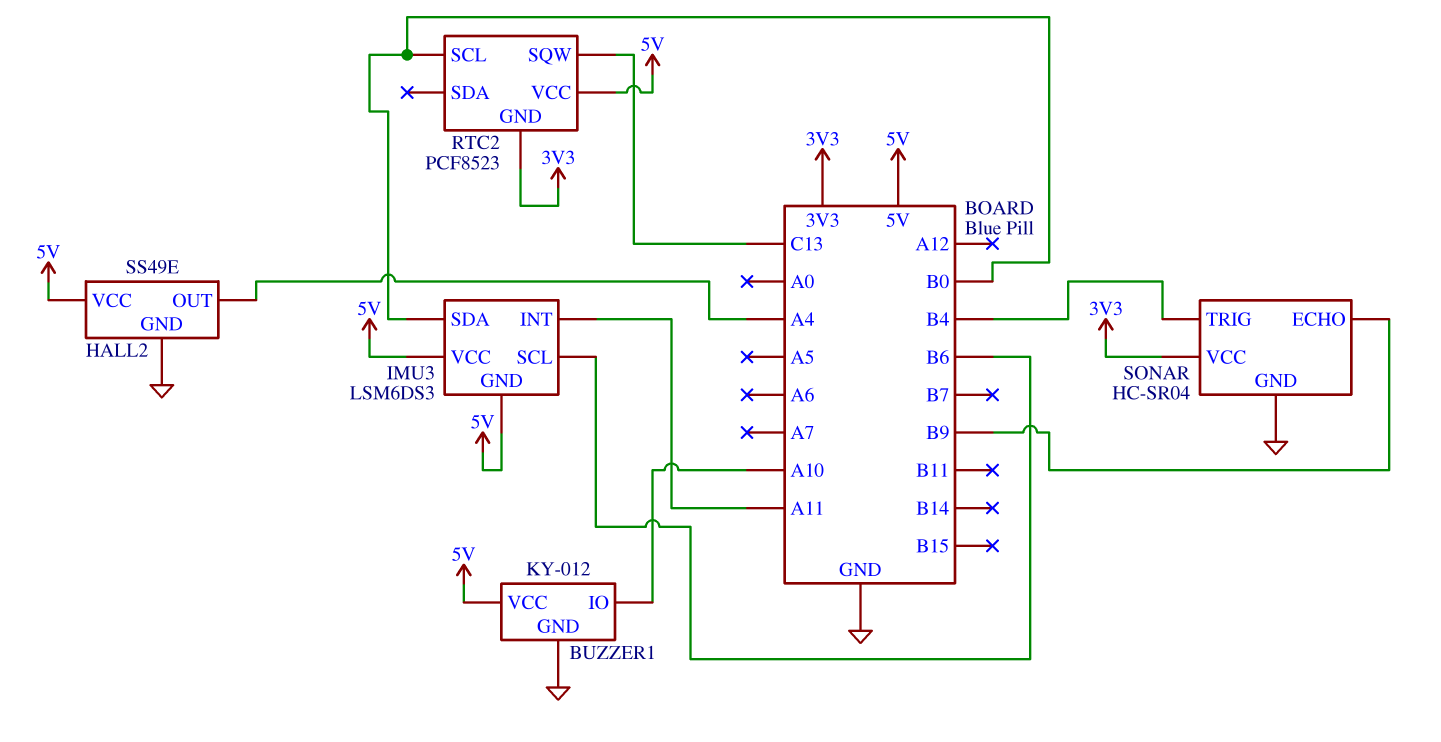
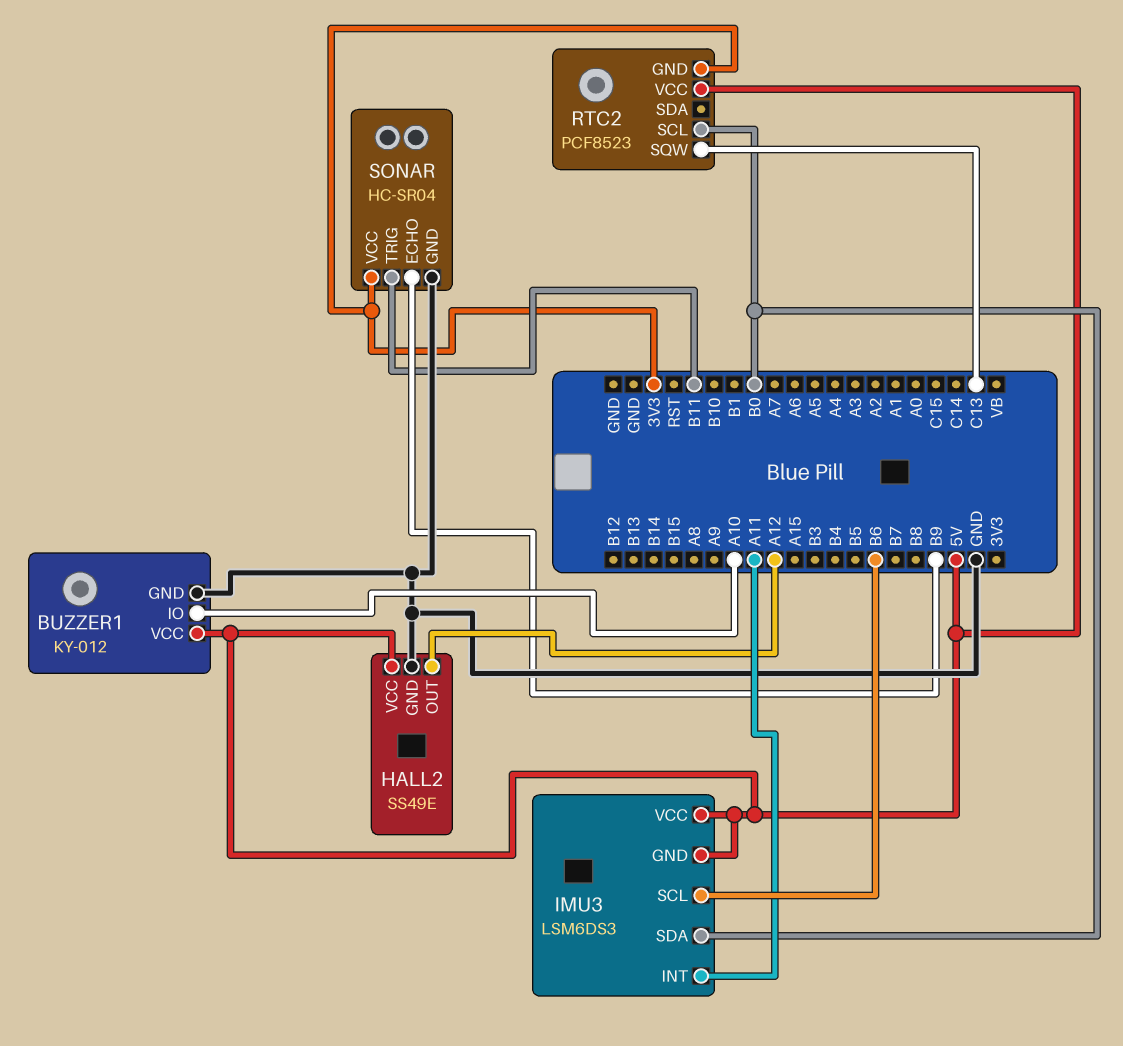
HALL2 pin OUT: A4 -> A12
SONAR pin TRIG: B4 -> B11

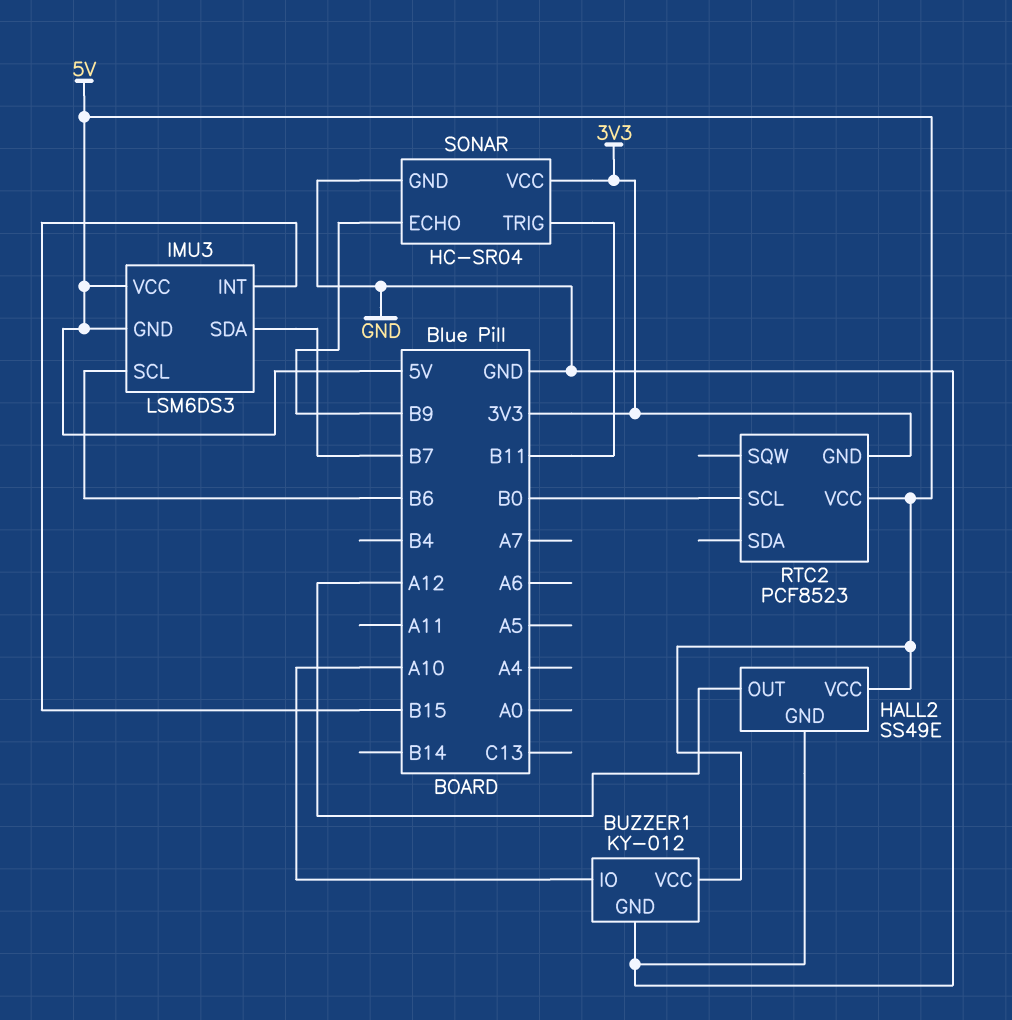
IMU3 pin INT: A11 -> B15
IMU3 pin SDA: B0 -> B7
RTC2 pin SQW: C13 -> none

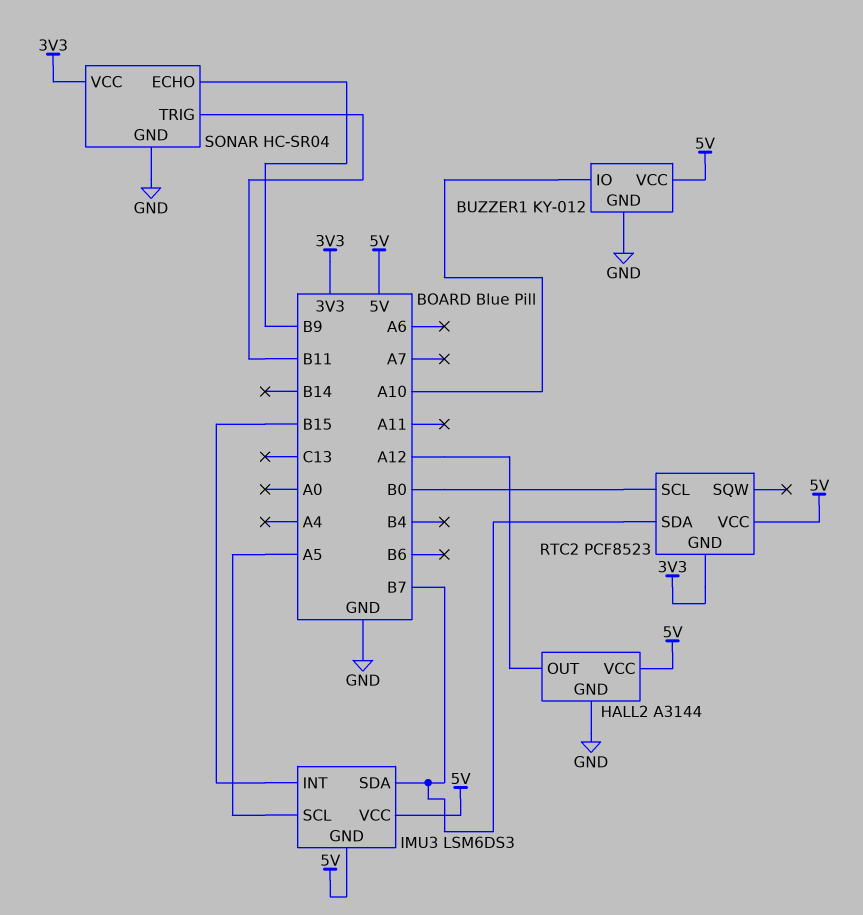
HALL2: SS49E -> A3144
IMU3 pin SCL: B6 -> A5
RTC2 pin SDA: none -> B7

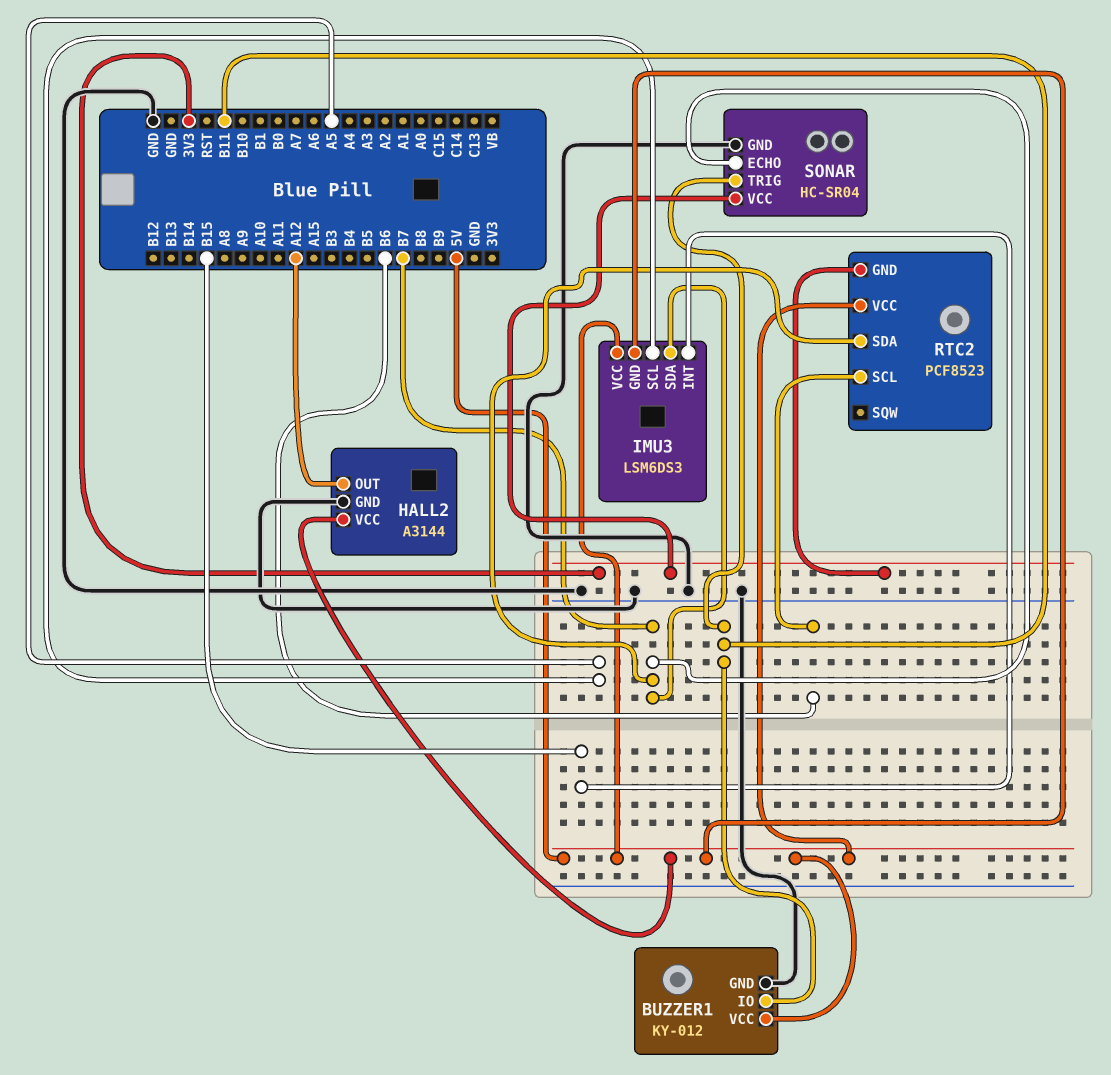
BUZZER1 pin IO: A10 -> B11
RTC2 pin SCL: B0 -> B6
SONAR pin ECHO: B9 -> B7

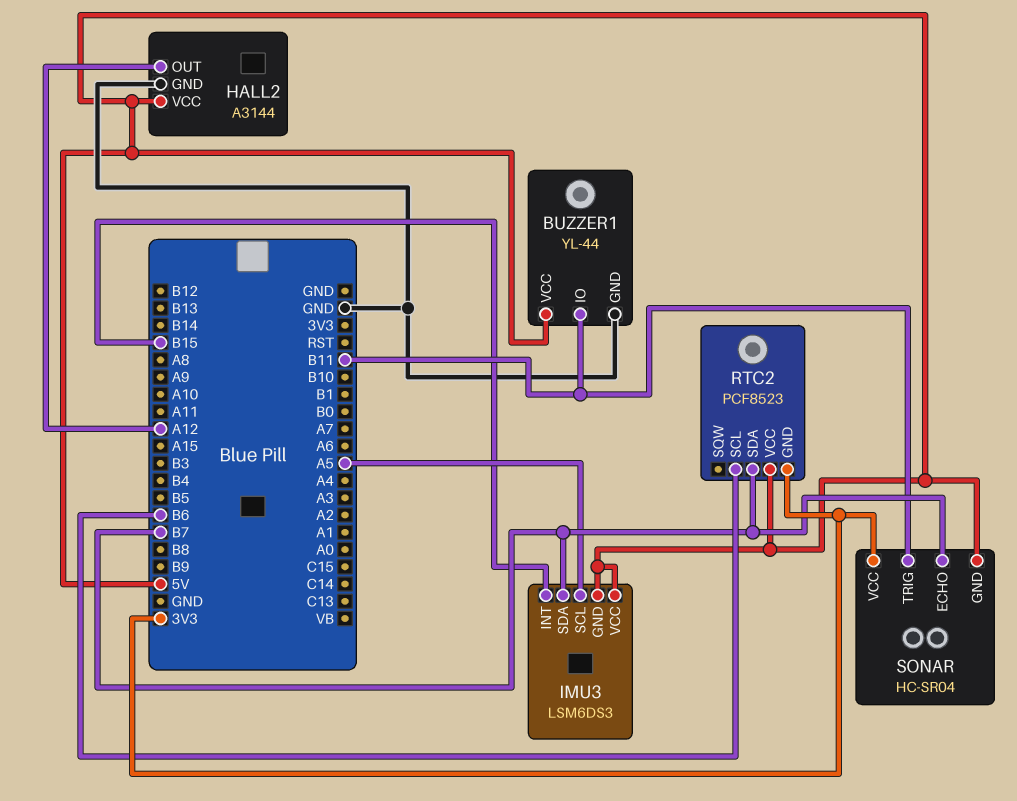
BUZZER1: KY-012 -> YL-44
SONAR pin GND: GND -> 5V

